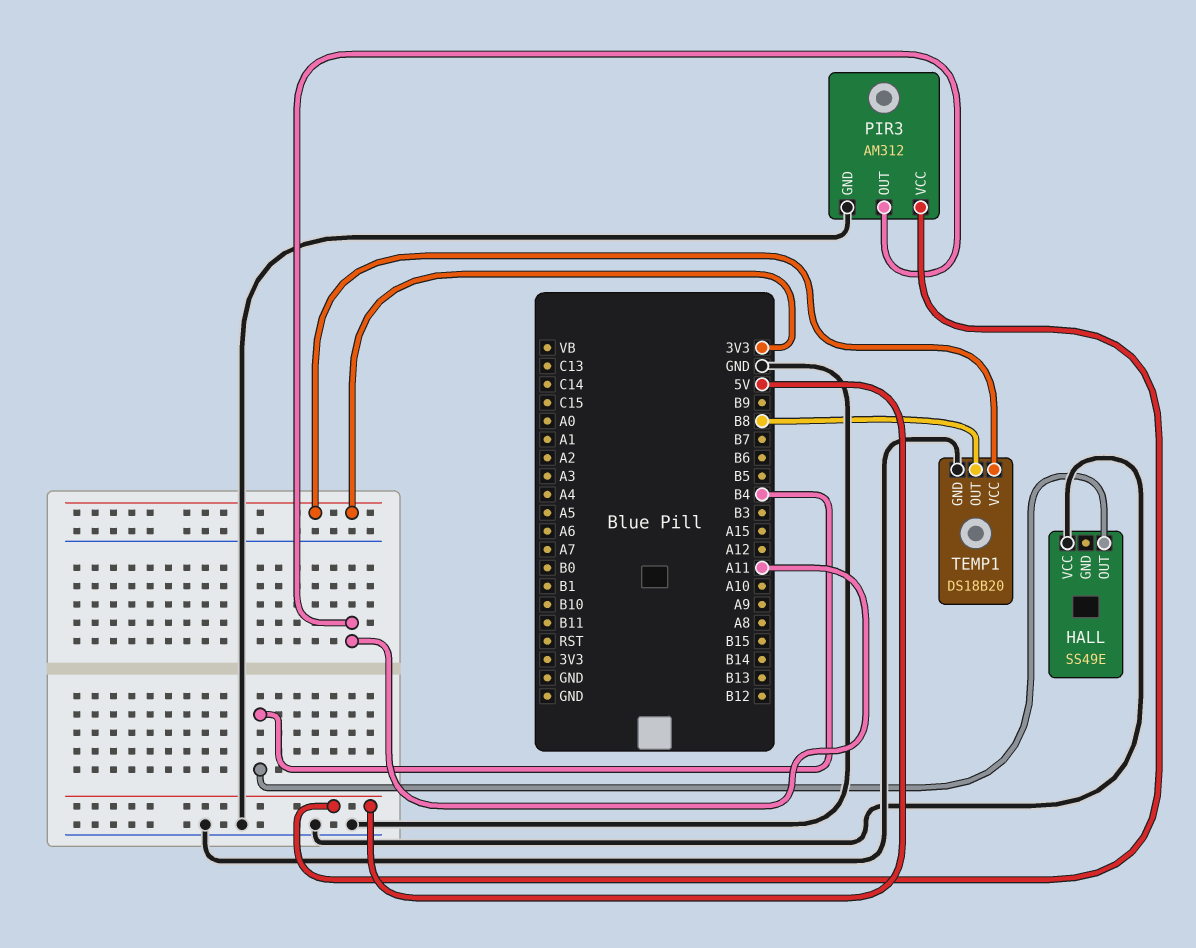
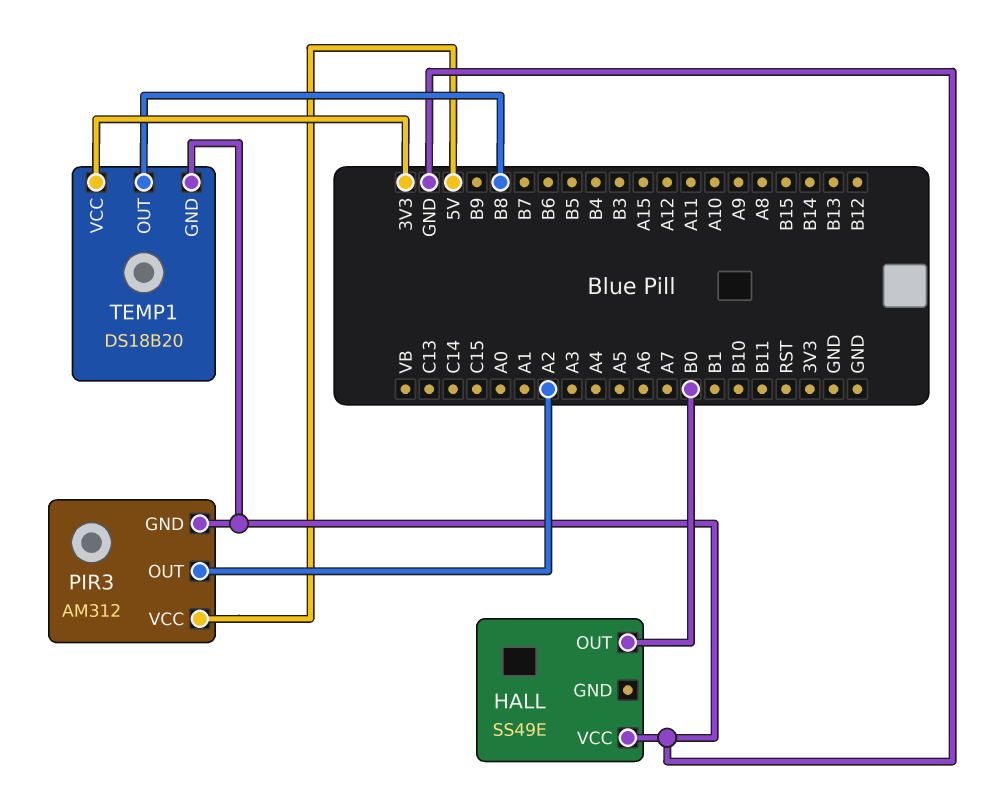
HALL pin OUT: B4 -> B0
PIR3 pin OUT: A11 -> A2

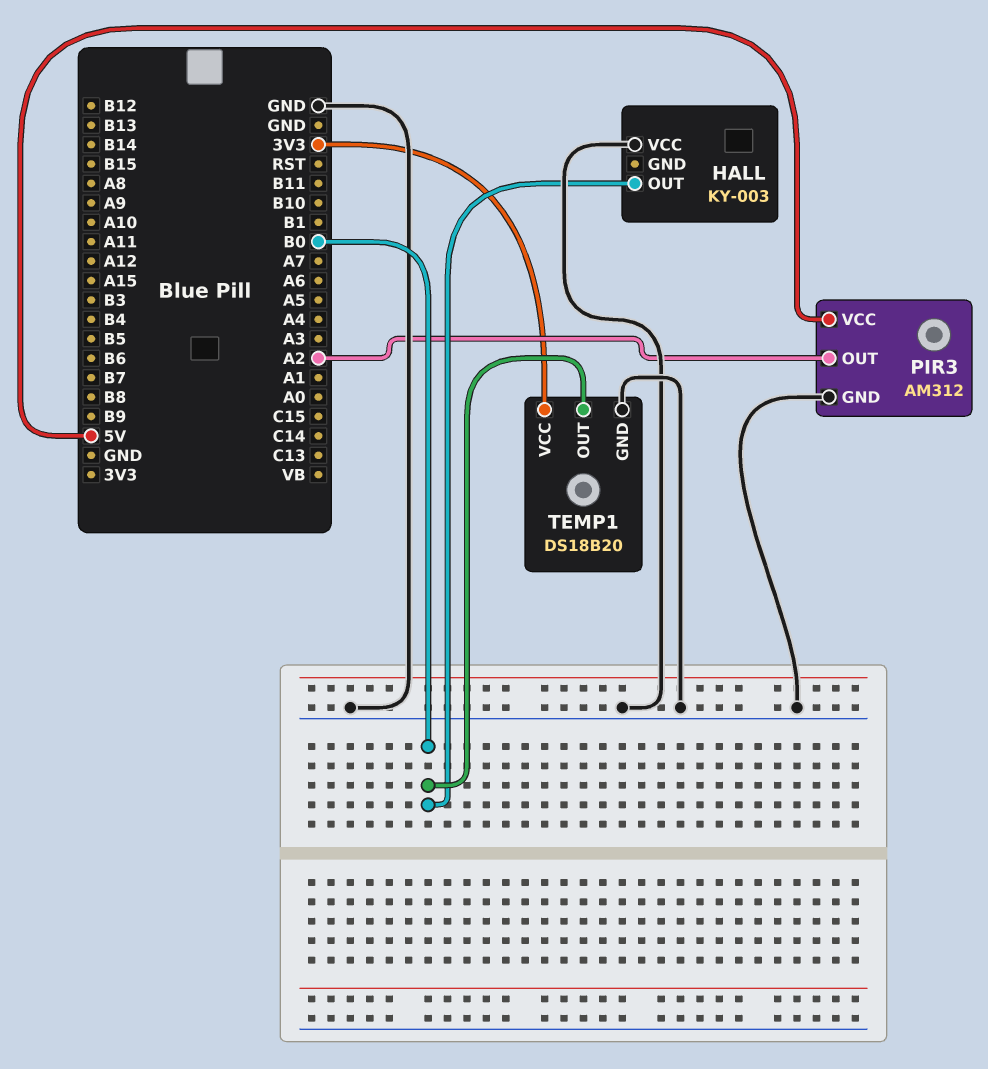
HALL: SS49E -> KY-003
TEMP1 pin OUT: B8 -> B0

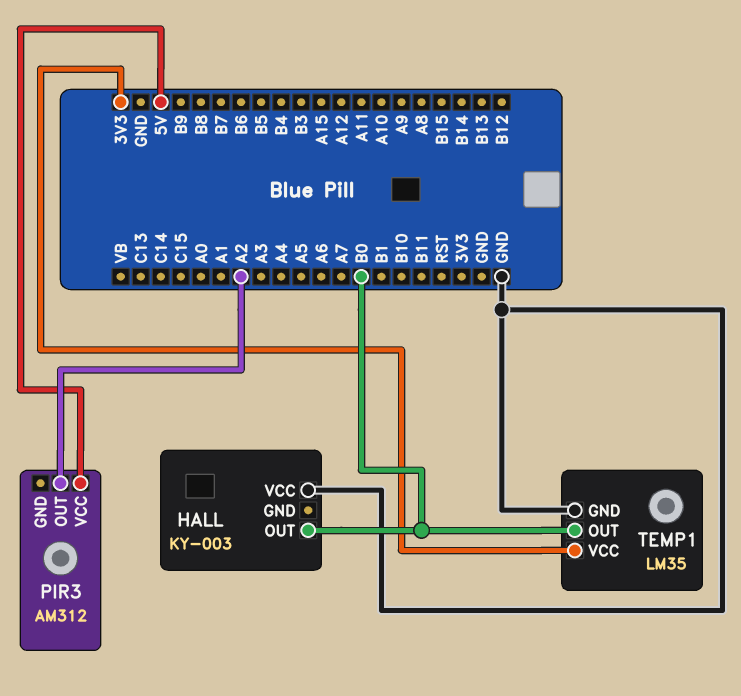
PIR3 pin GND: GND -> none
TEMP1: DS18B20 -> LM35

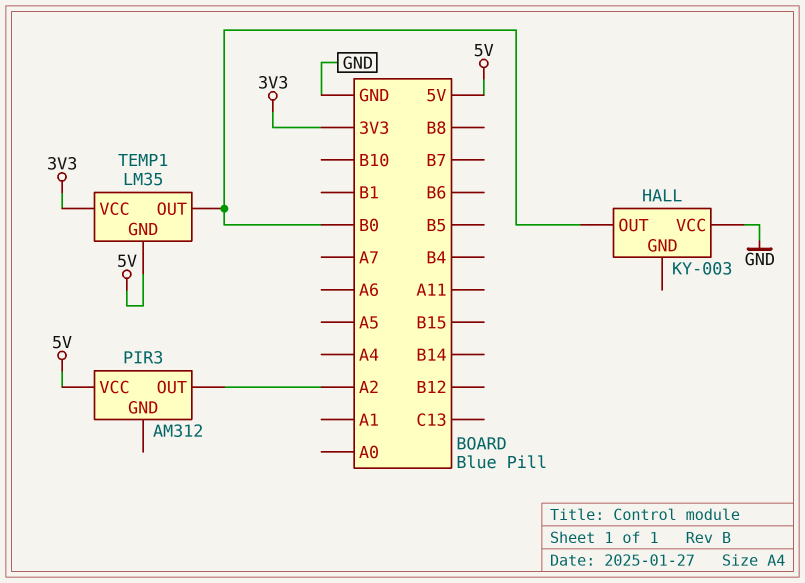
TEMP1 pin GND: GND -> 5V

